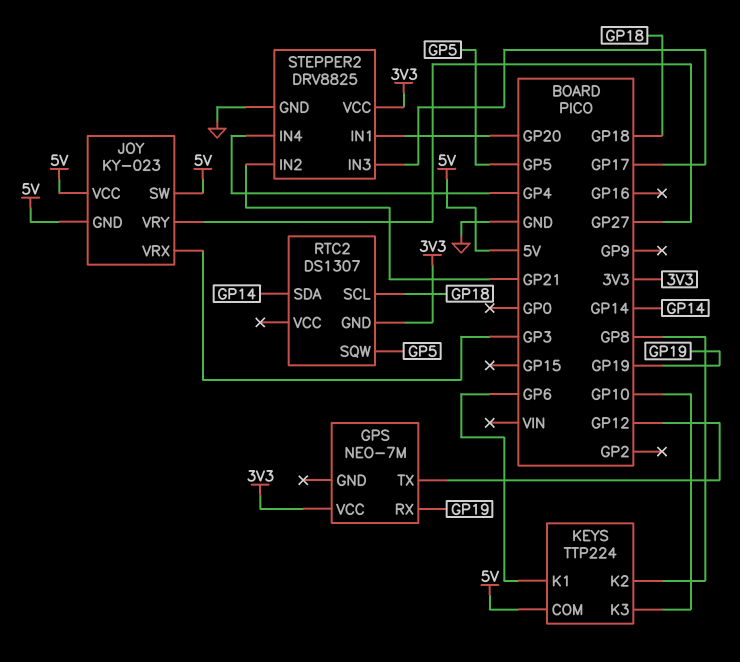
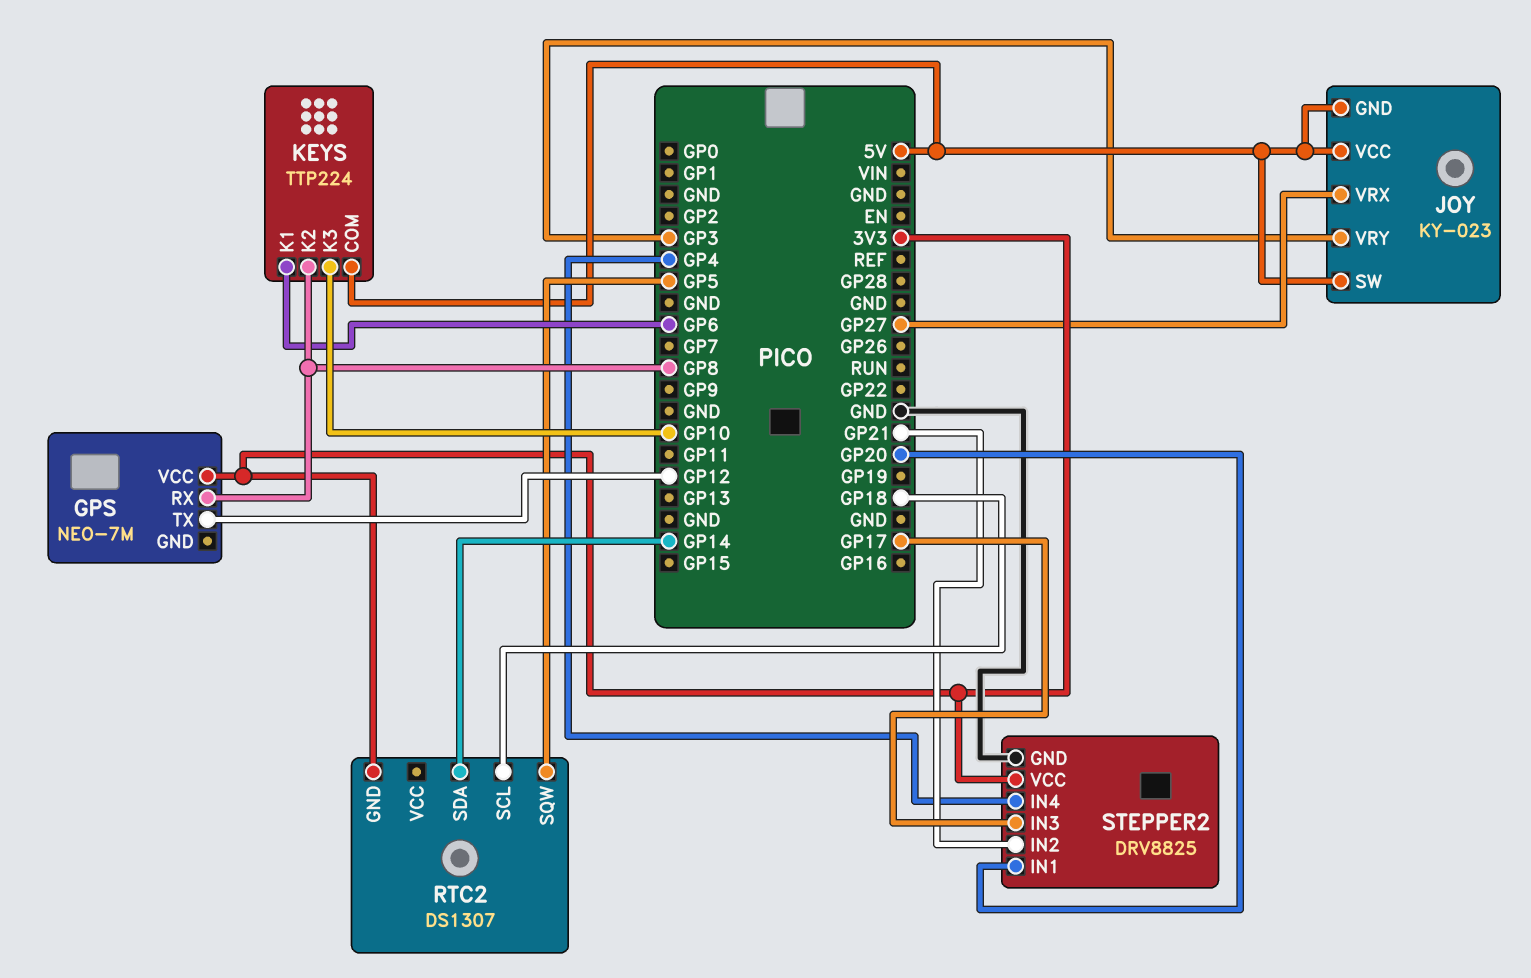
GPS pin RX: GP19 -> GP8
JOY pin VRX: GP3 -> GP27
JOY pin VRY: GP27 -> GP3

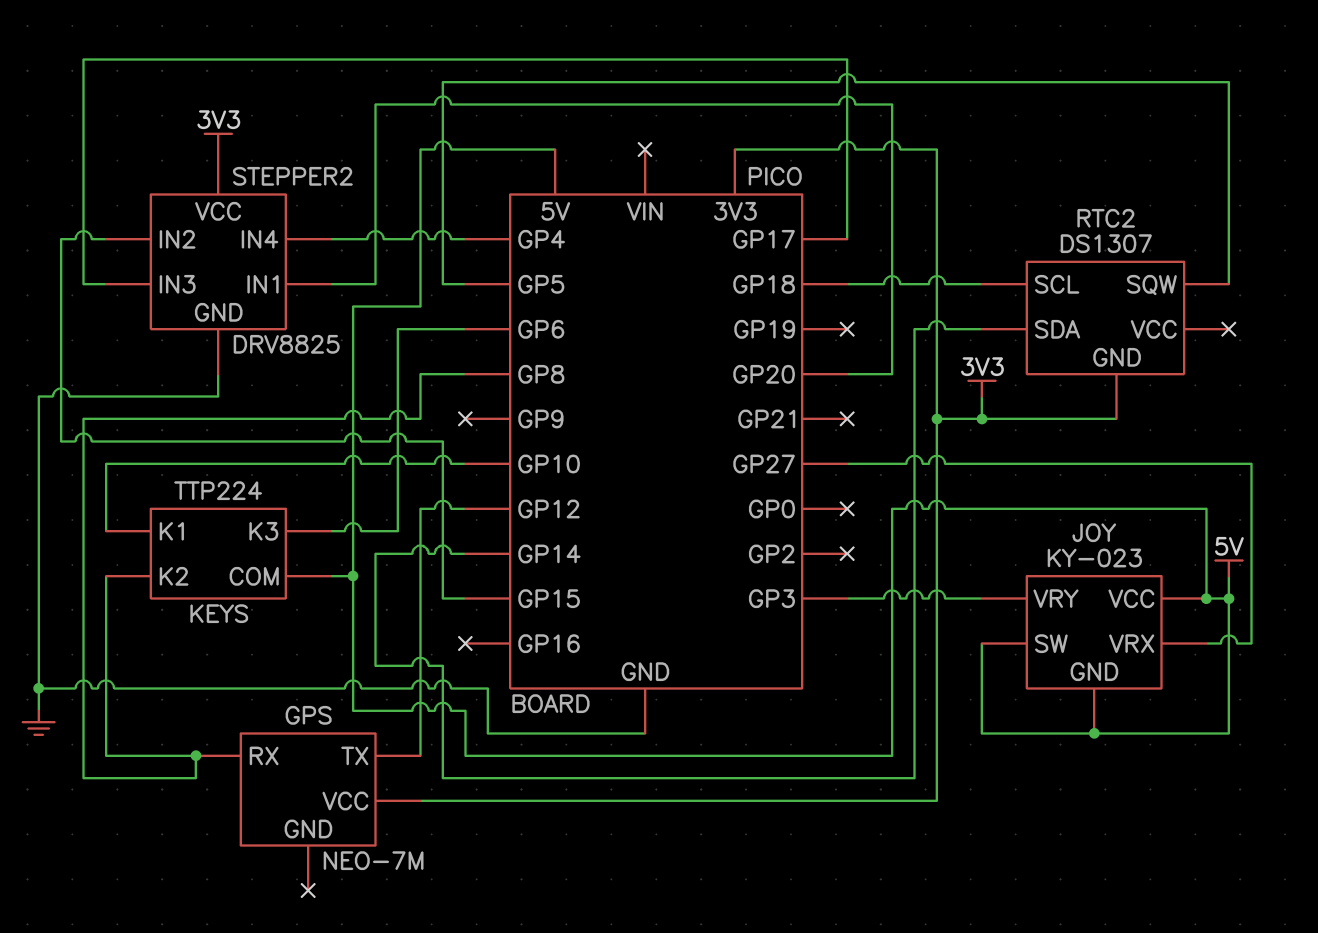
KEYS pin K1: GP6 -> GP10
KEYS pin K3: GP10 -> GP6
STEPPER2 pin IN2: GP21 -> GP15

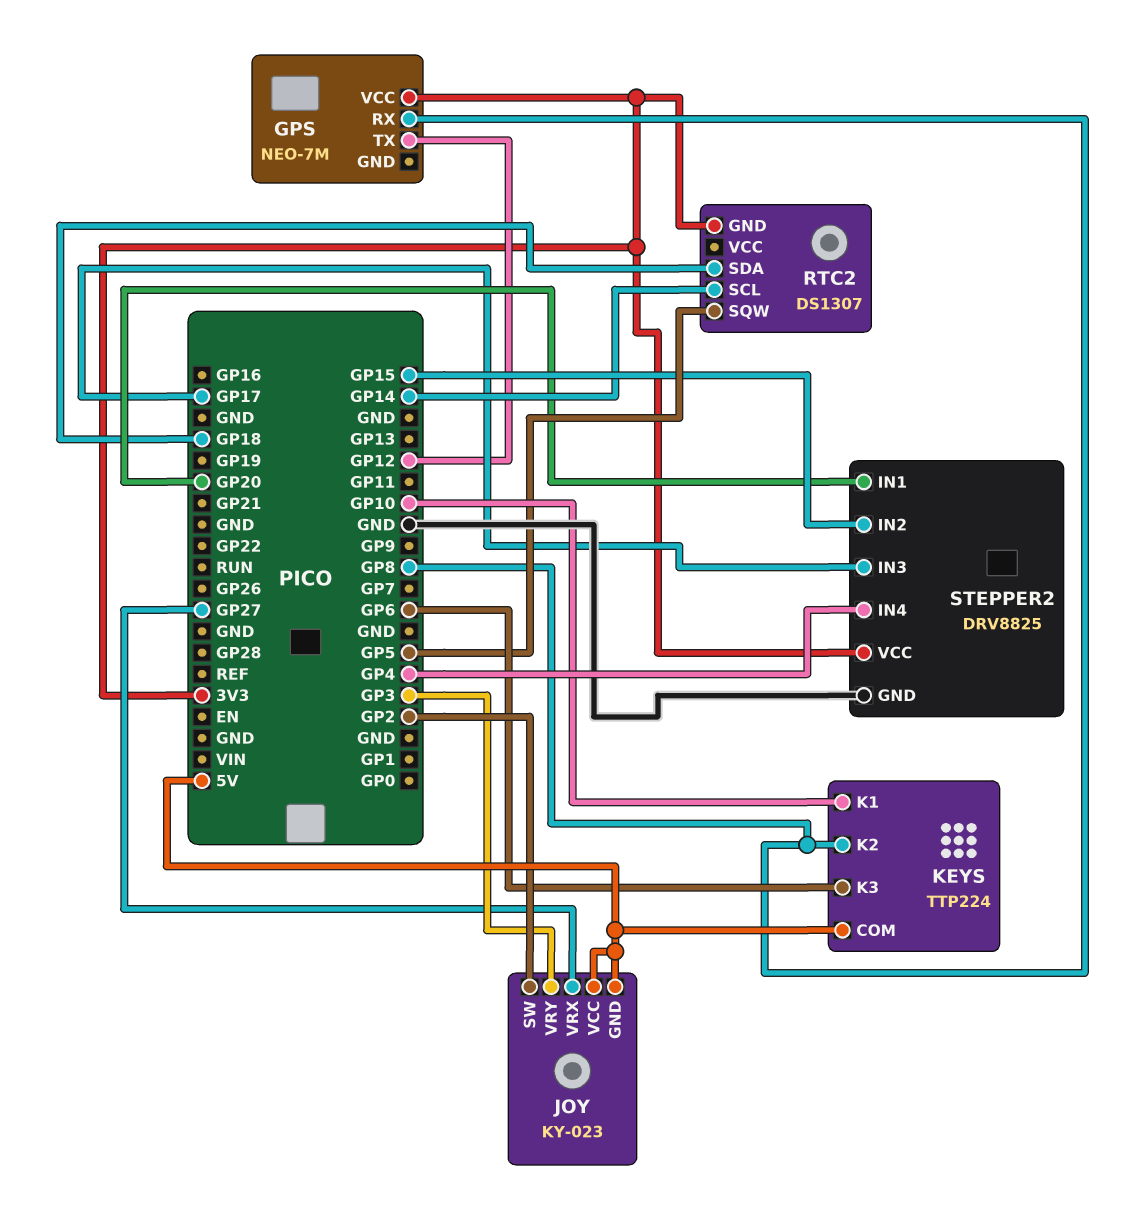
JOY pin SW: 5V -> GP2
RTC2 pin SCL: GP18 -> GP14
RTC2 pin SDA: GP14 -> GP18

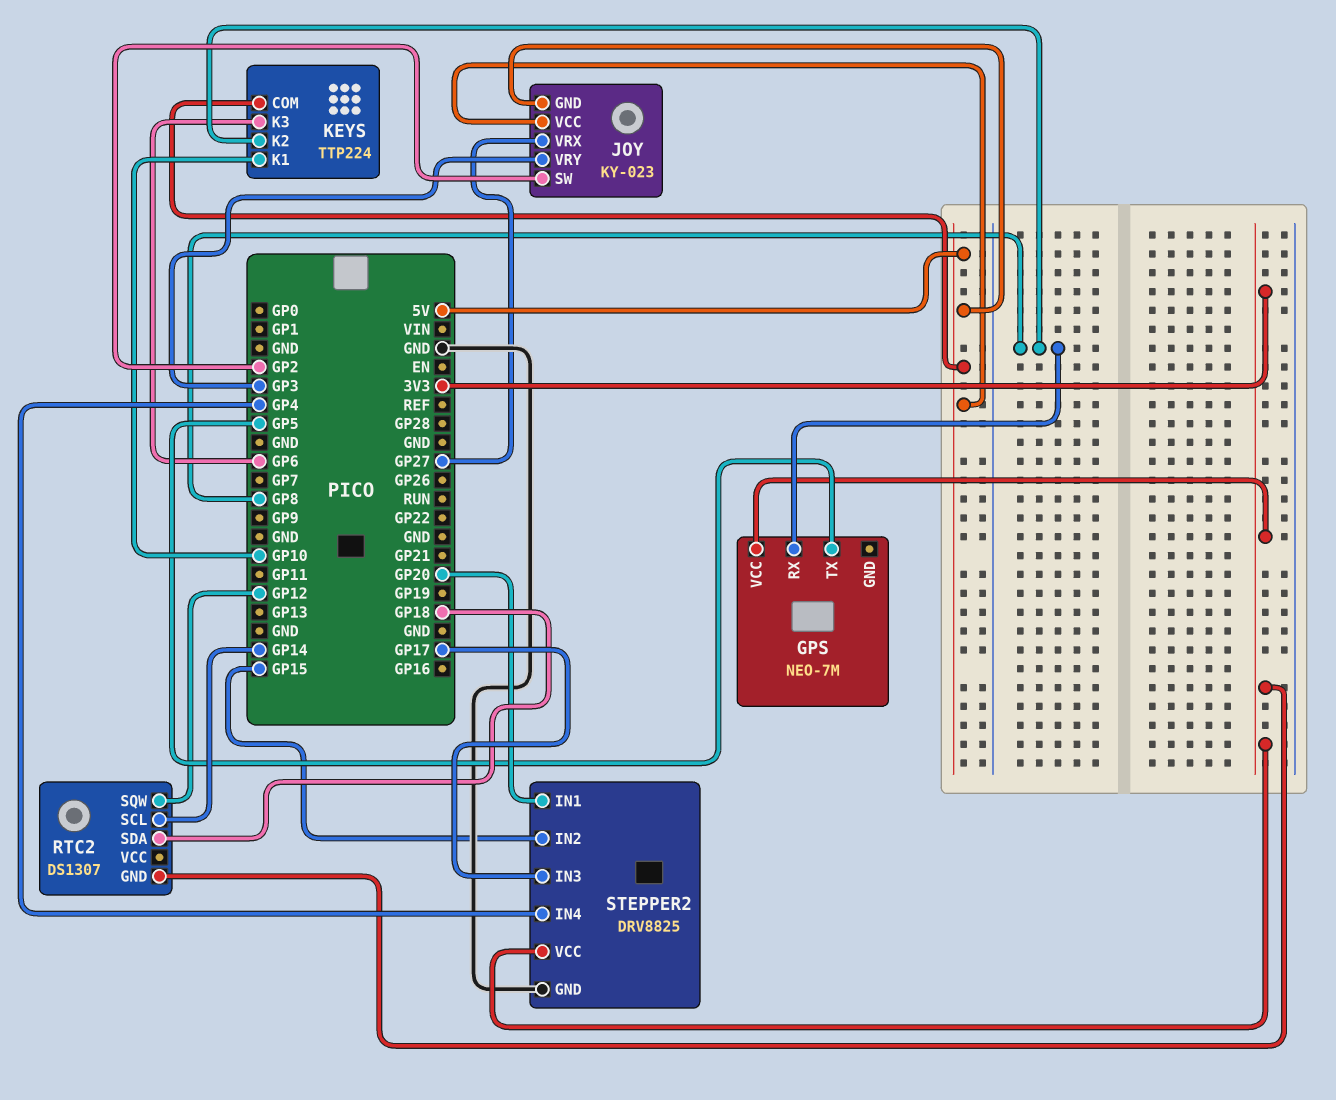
GPS pin TX: GP12 -> GP5
RTC2 pin SQW: GP5 -> GP12

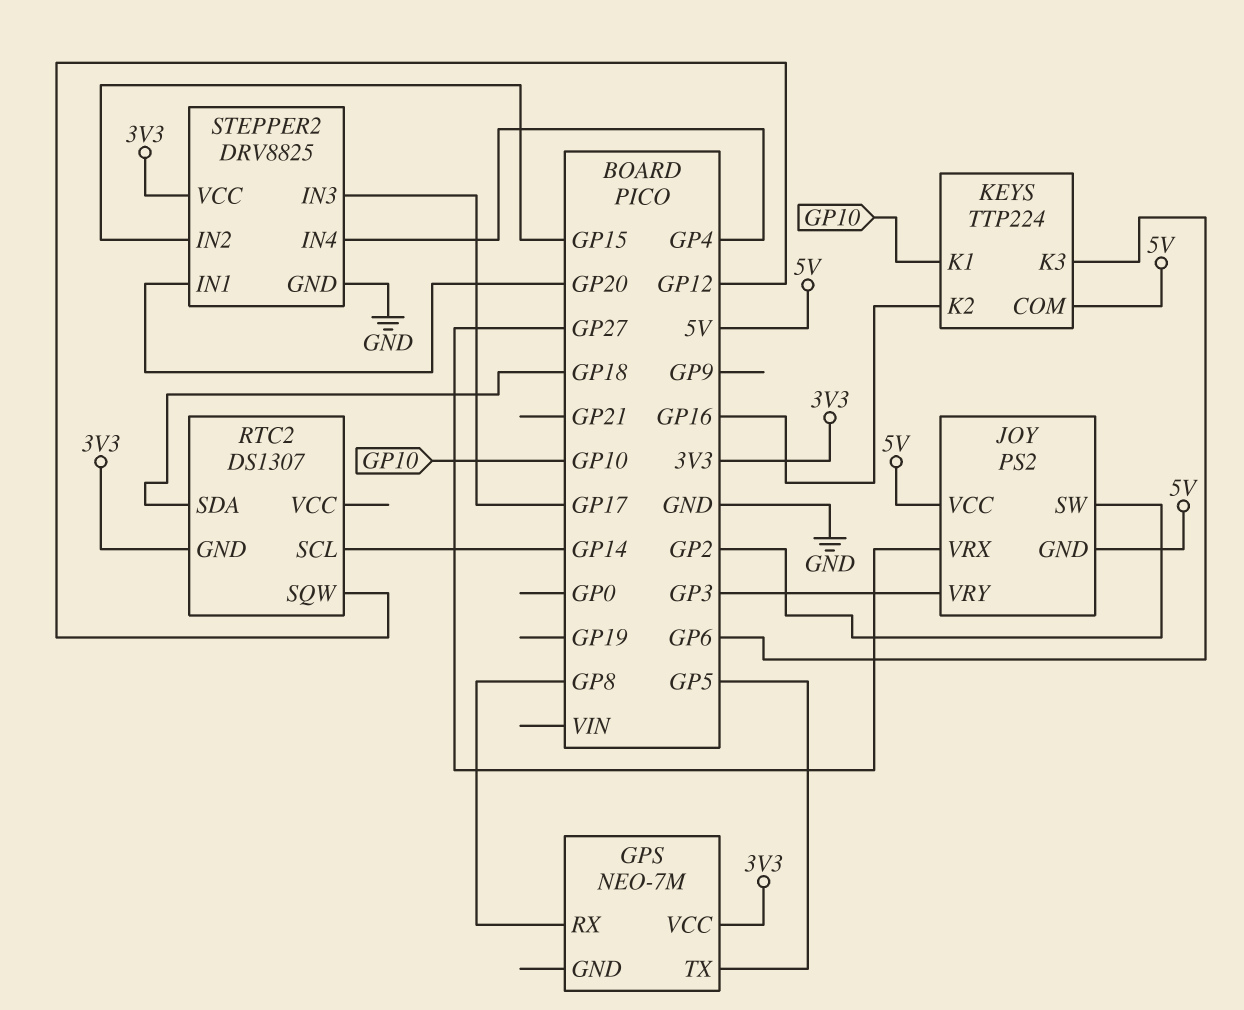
JOY: KY-023 -> PS2
KEYS pin K2: GP8 -> GP16

